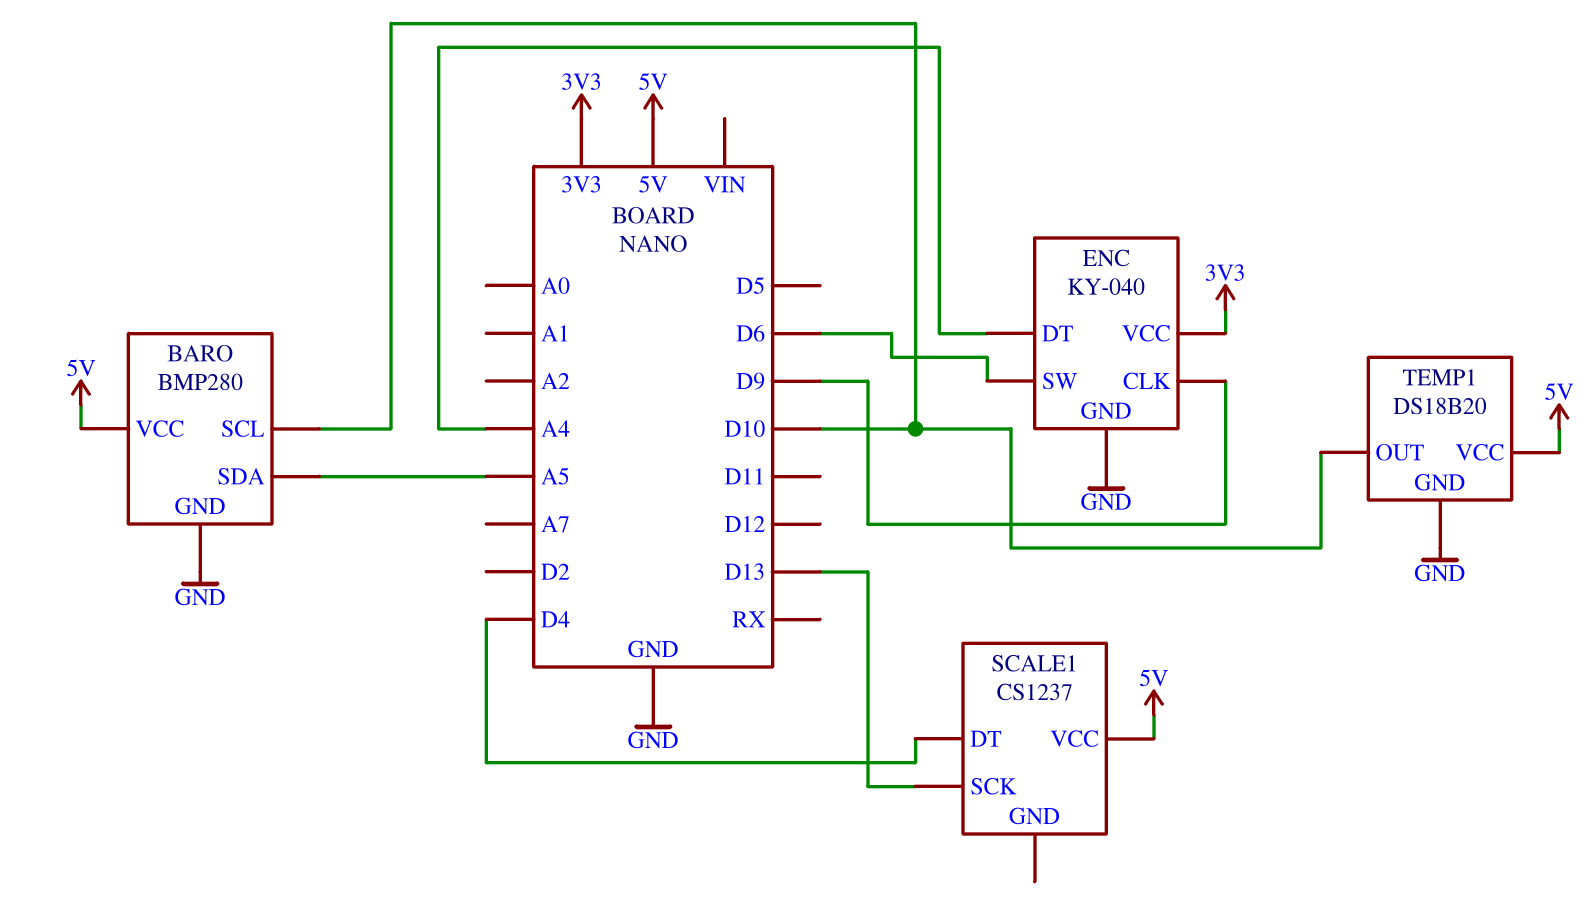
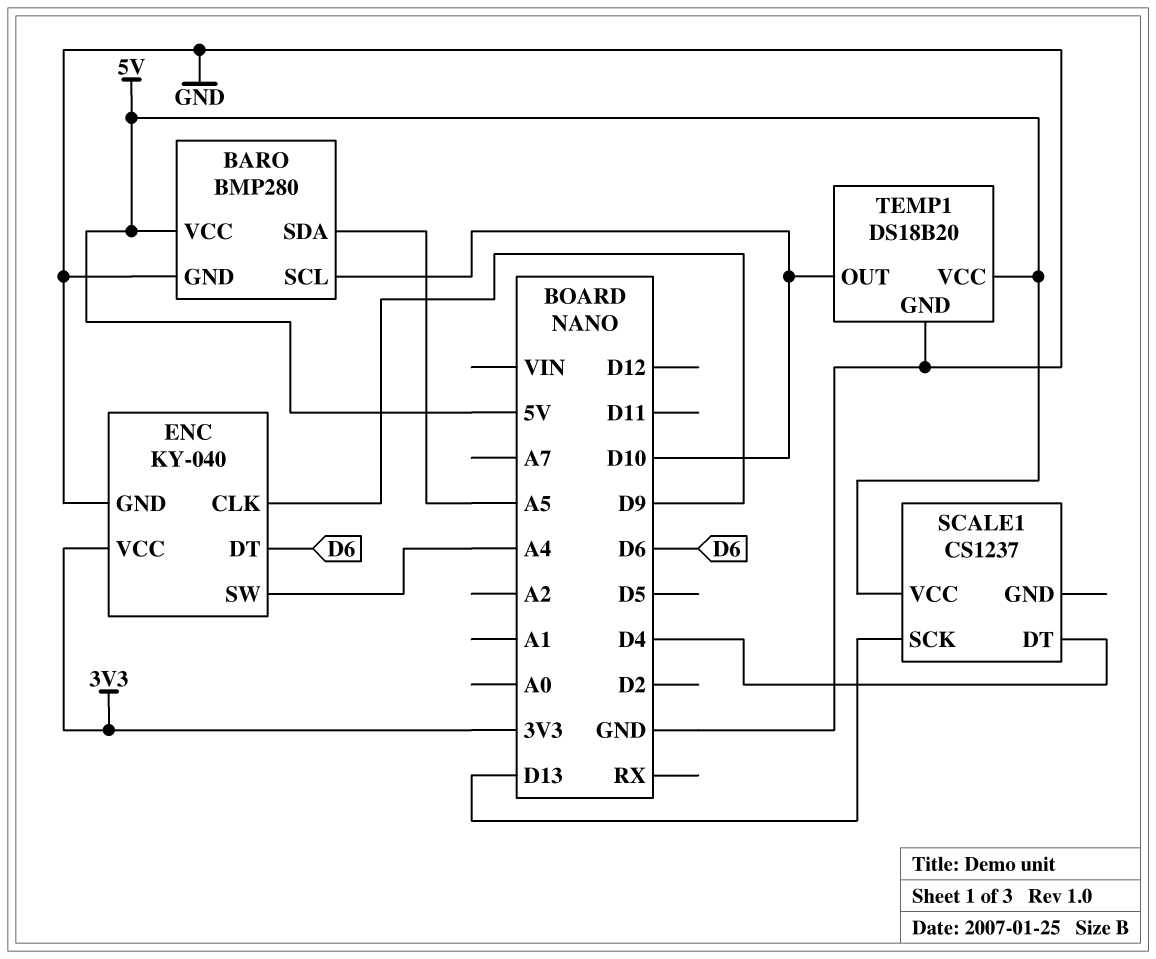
ENC pin DT: A4 -> D6
ENC pin SW: D6 -> A4

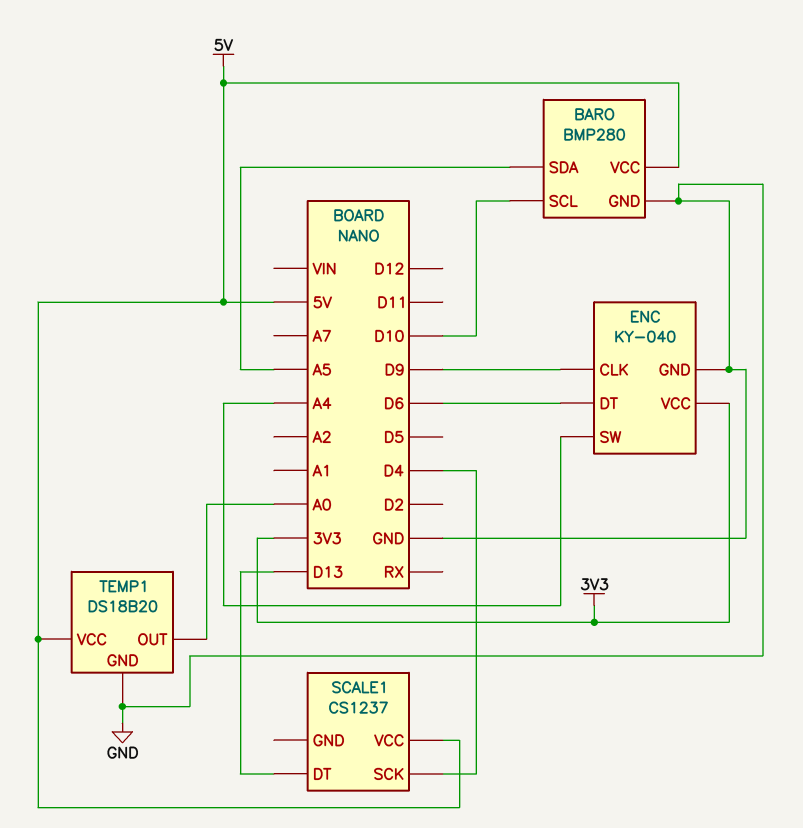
SCALE1 pin DT: D4 -> D13
SCALE1 pin SCK: D13 -> D4
TEMP1 pin OUT: D10 -> A0

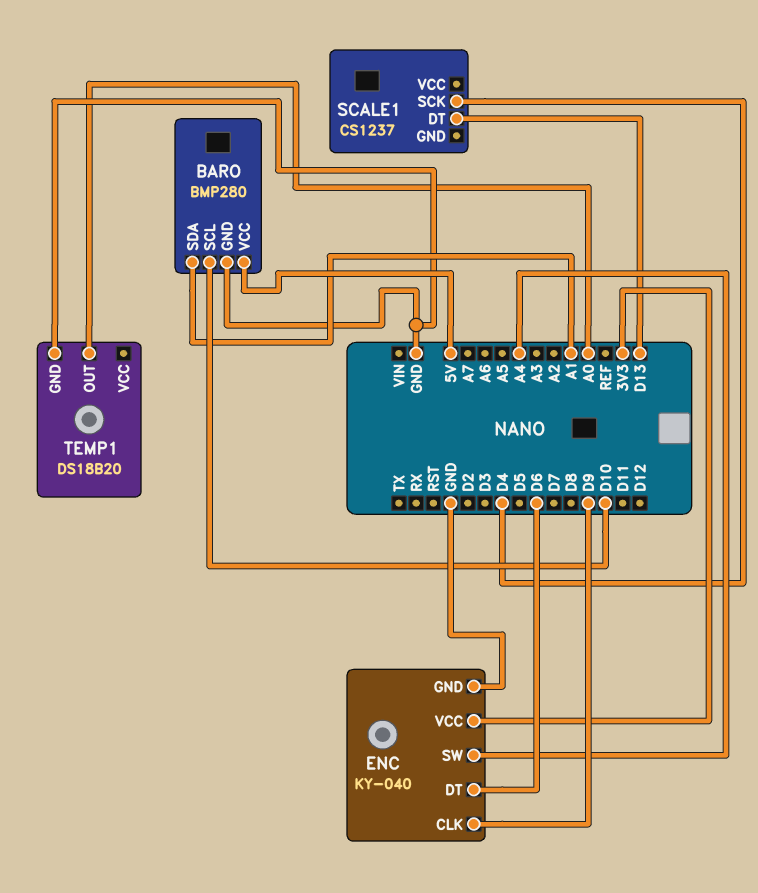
BARO pin SDA: A5 -> A1
SCALE1 pin VCC: 5V -> none
TEMP1 pin VCC: 5V -> none

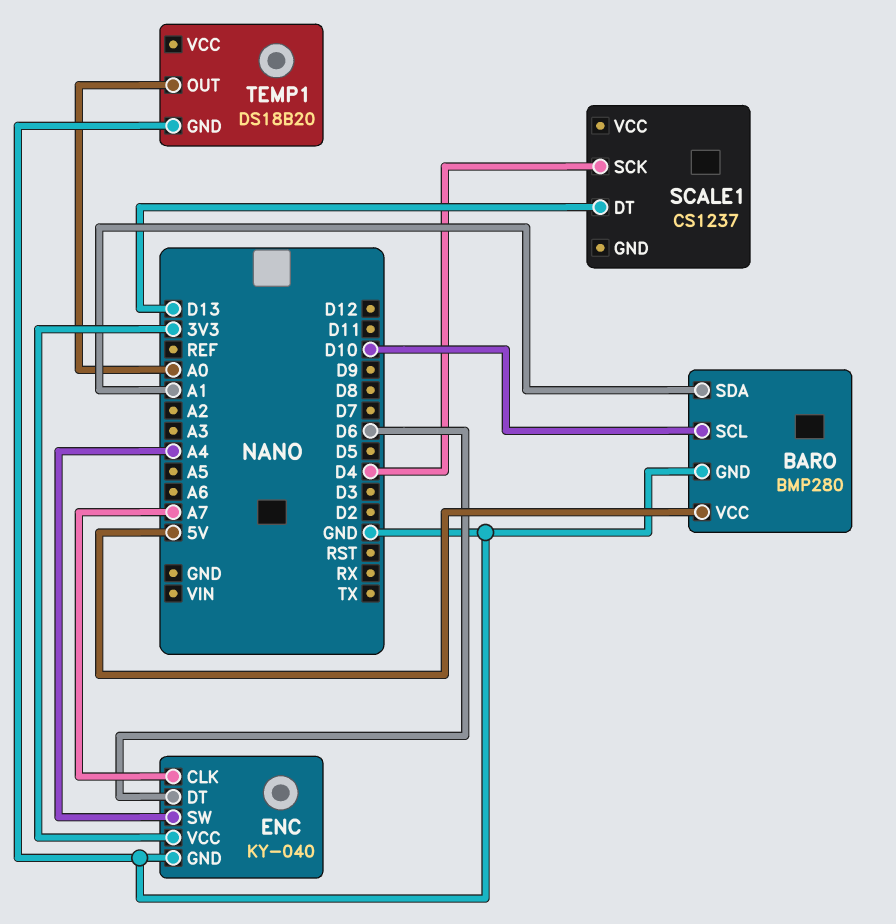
ENC pin CLK: D9 -> A7

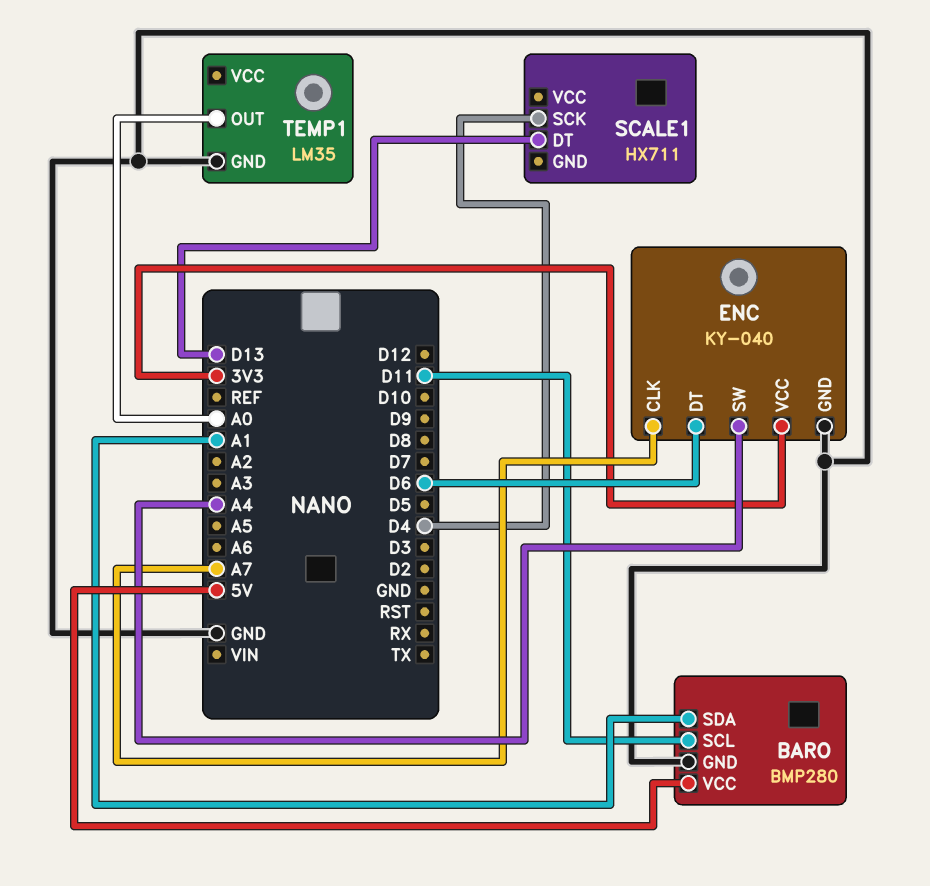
BARO pin SCL: D10 -> D11
SCALE1: CS1237 -> HX711
TEMP1: DS18B20 -> LM35

